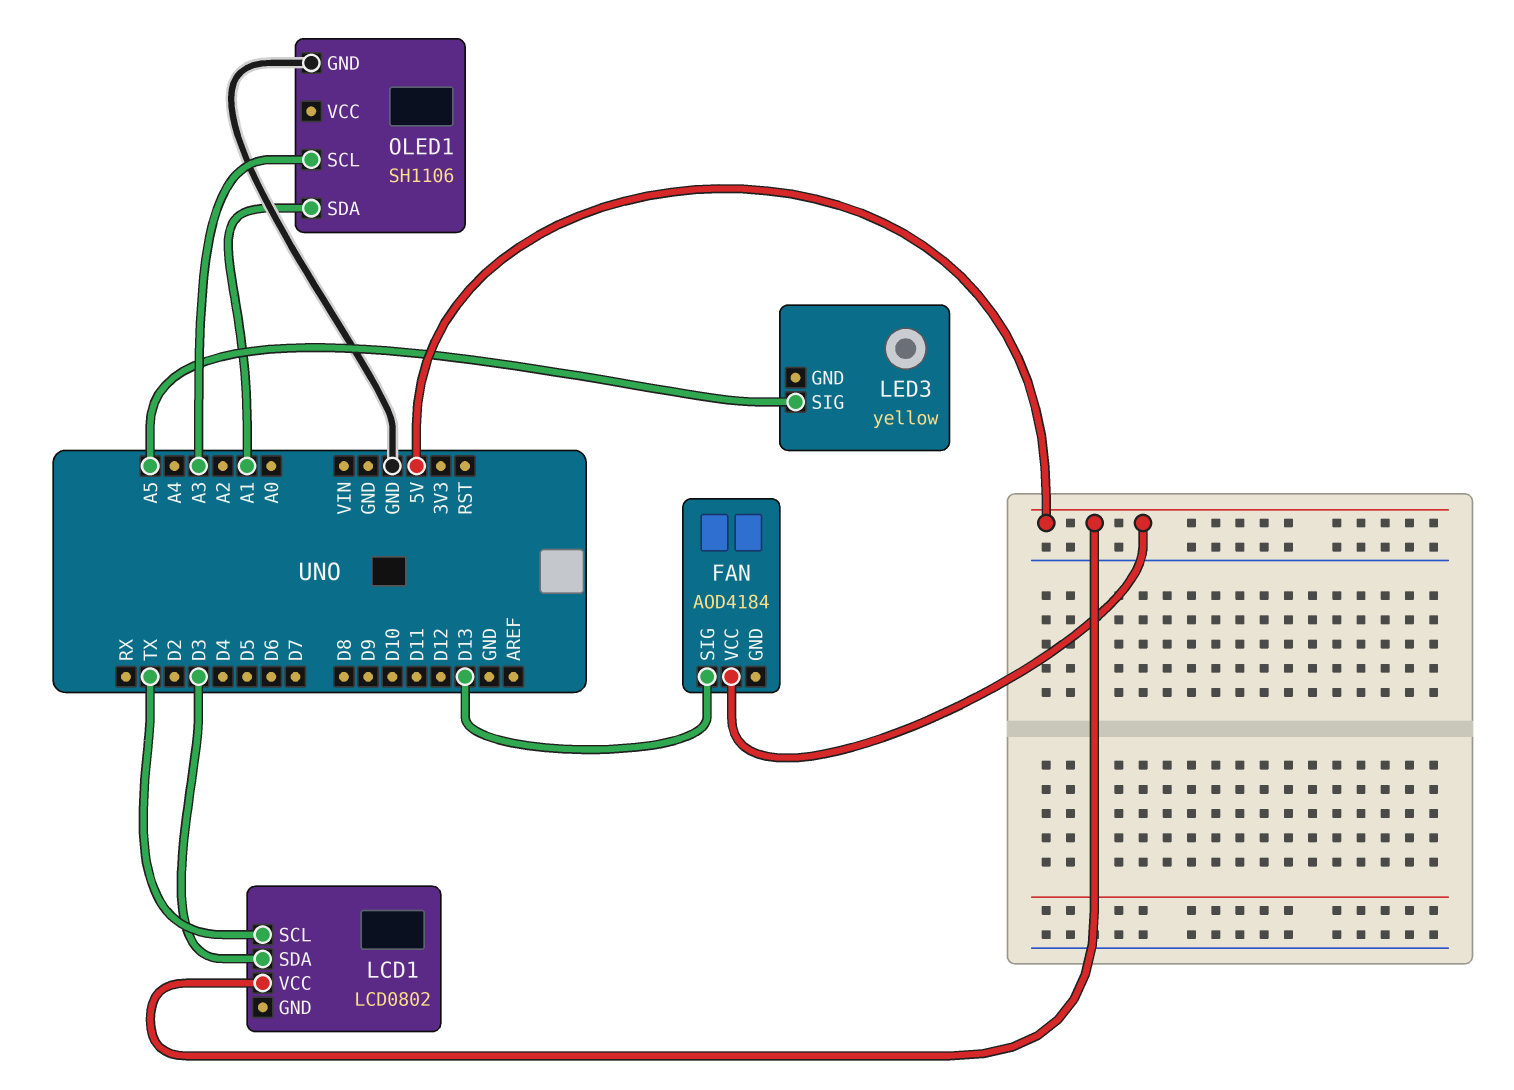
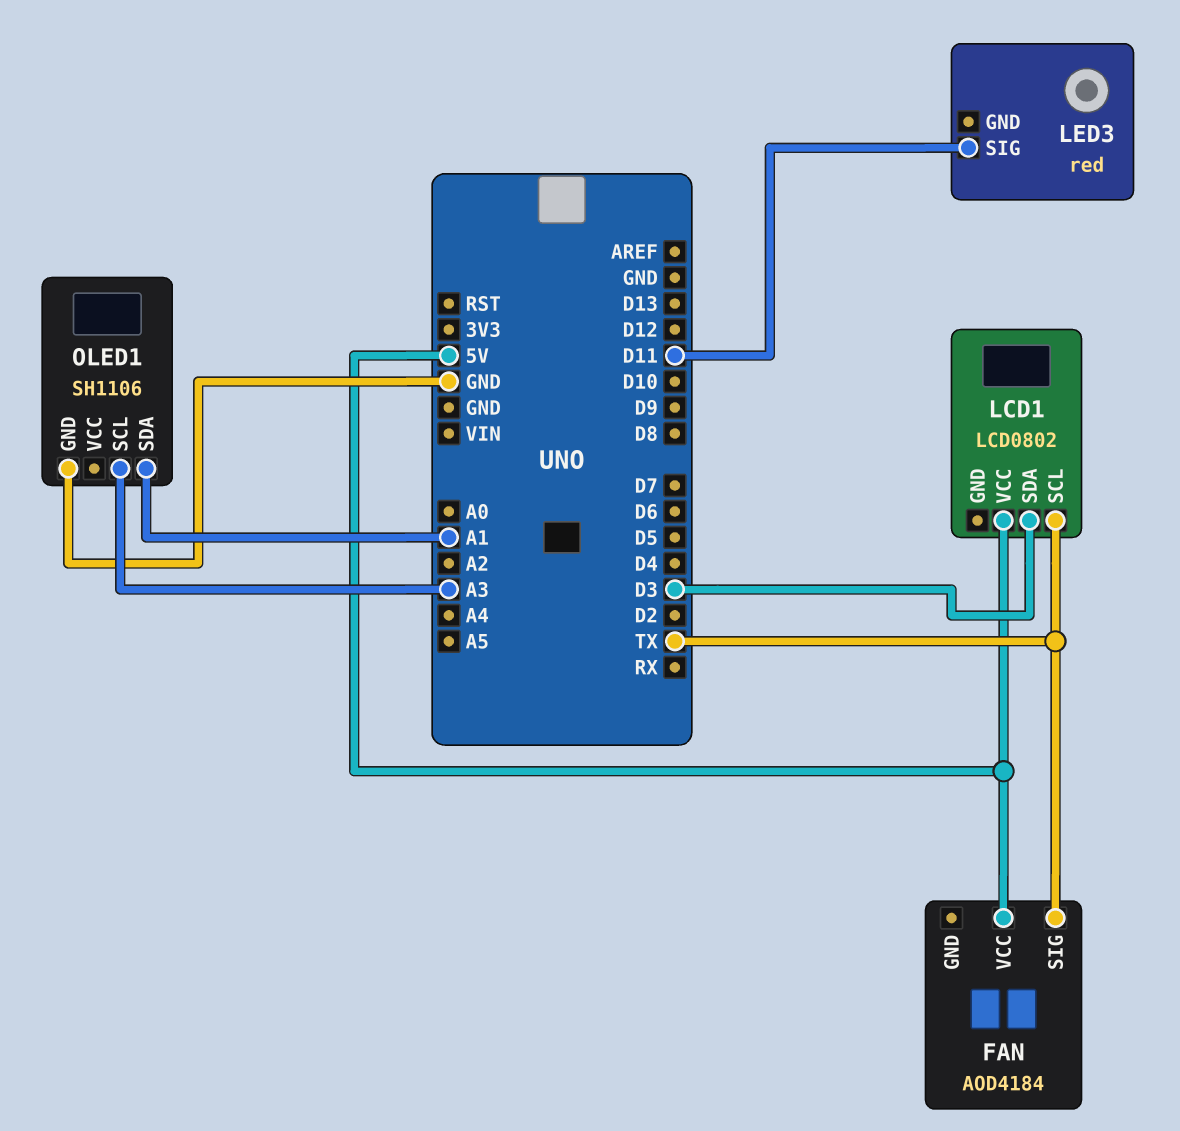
FAN pin SIG: D13 -> TX
LED3: yellow -> red
LED3 pin SIG: A5 -> D11

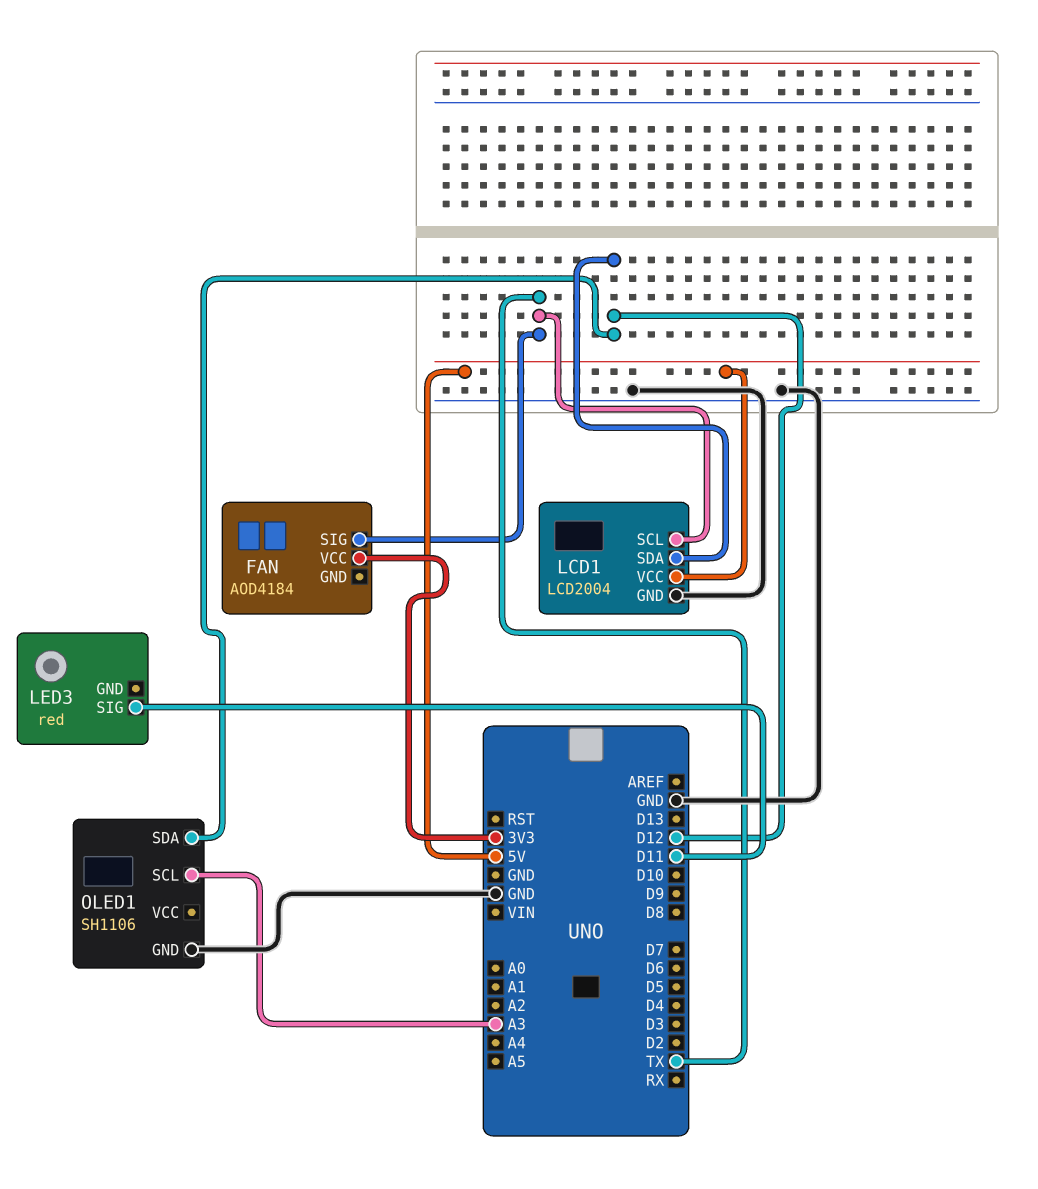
FAN pin VCC: 5V -> 3V3
LCD1: LCD0802 -> LCD2004
LCD1 pin GND: none -> GND
LCD1 pin SDA: D3 -> D12
OLED1 pin SDA: A1 -> D12

